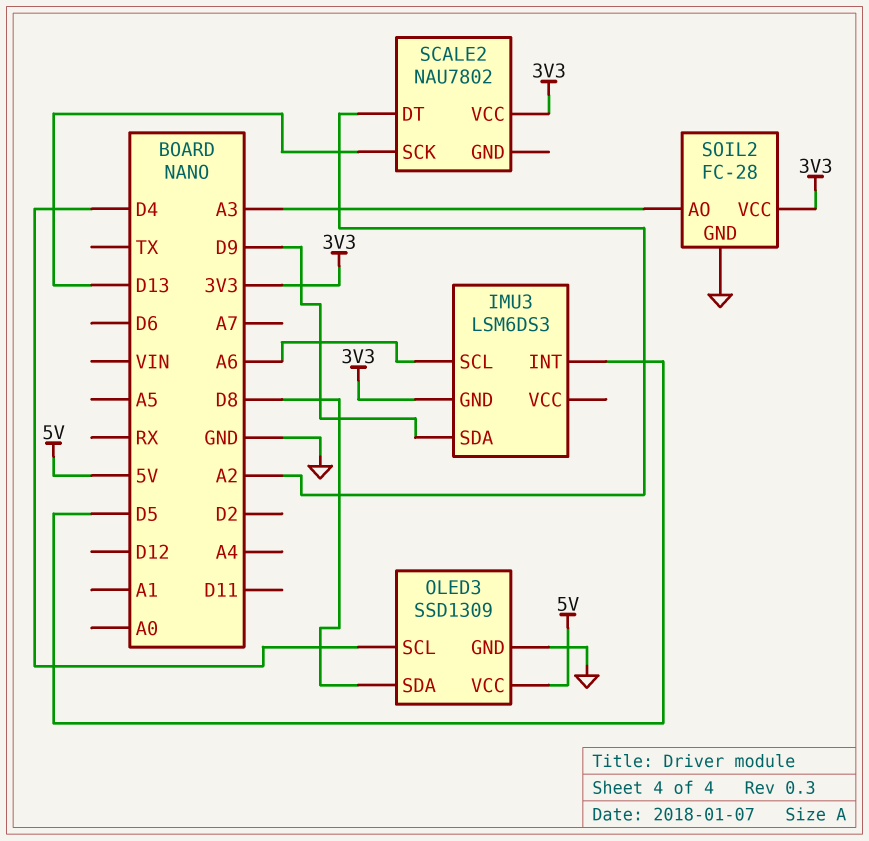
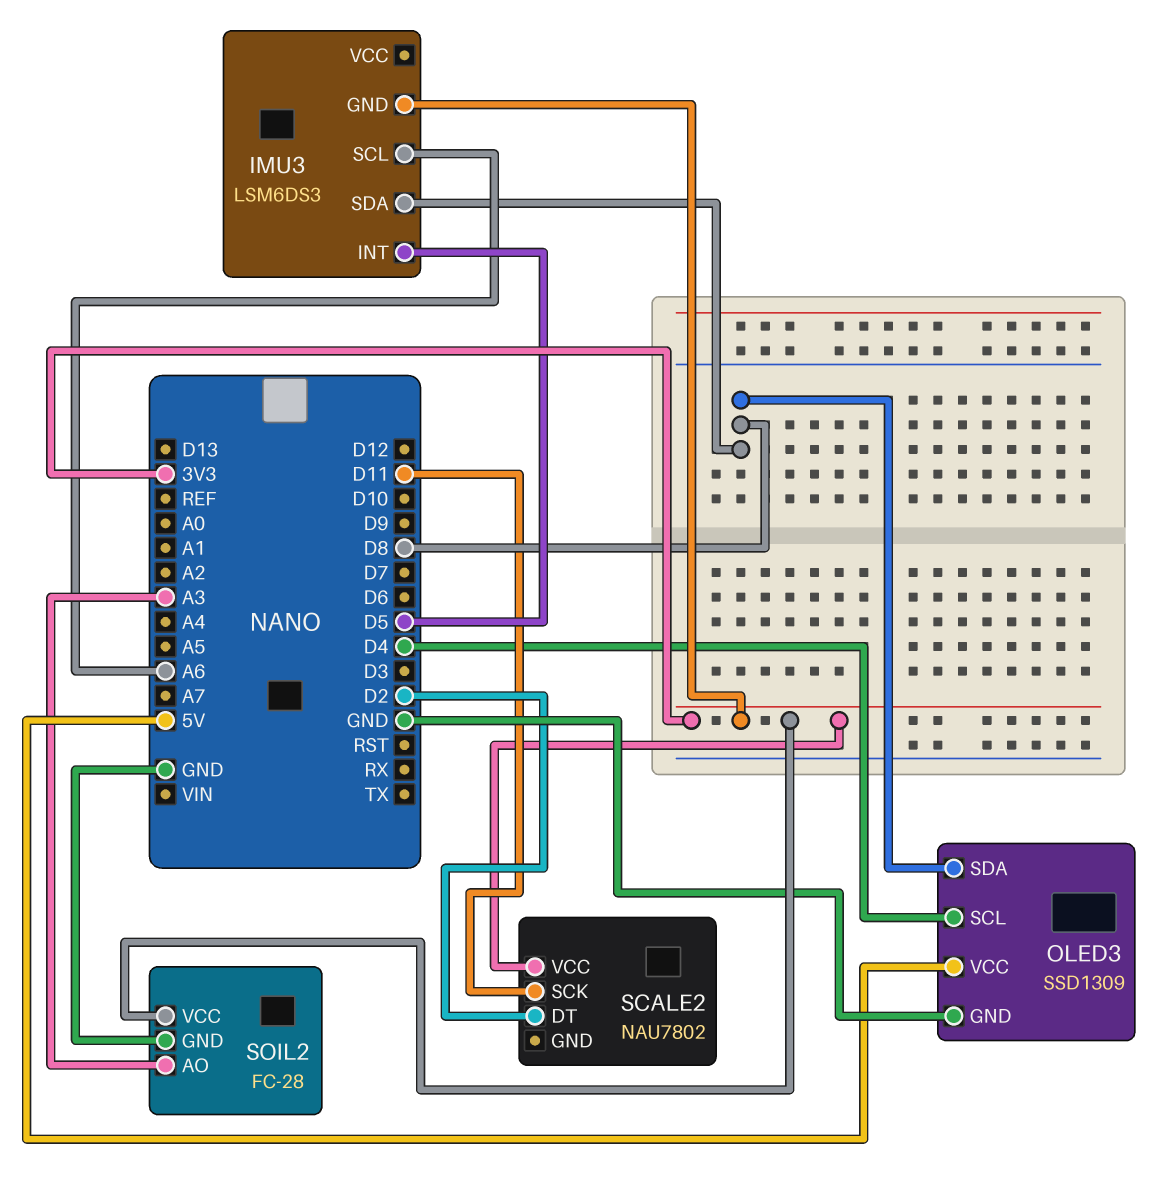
IMU3 pin SDA: D9 -> D8
SCALE2 pin DT: A2 -> D2
SCALE2 pin SCK: D13 -> D11

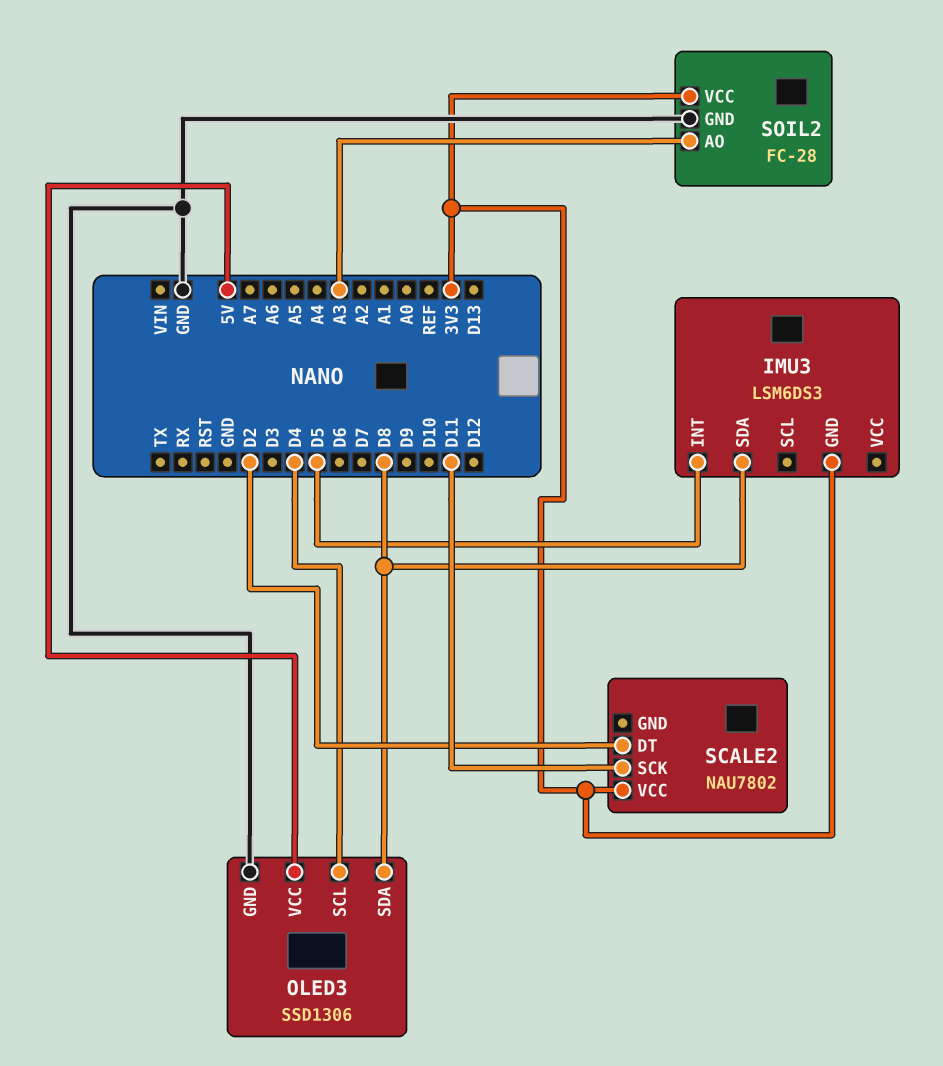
IMU3 pin SCL: A6 -> none
OLED3: SSD1309 -> SSD1306

